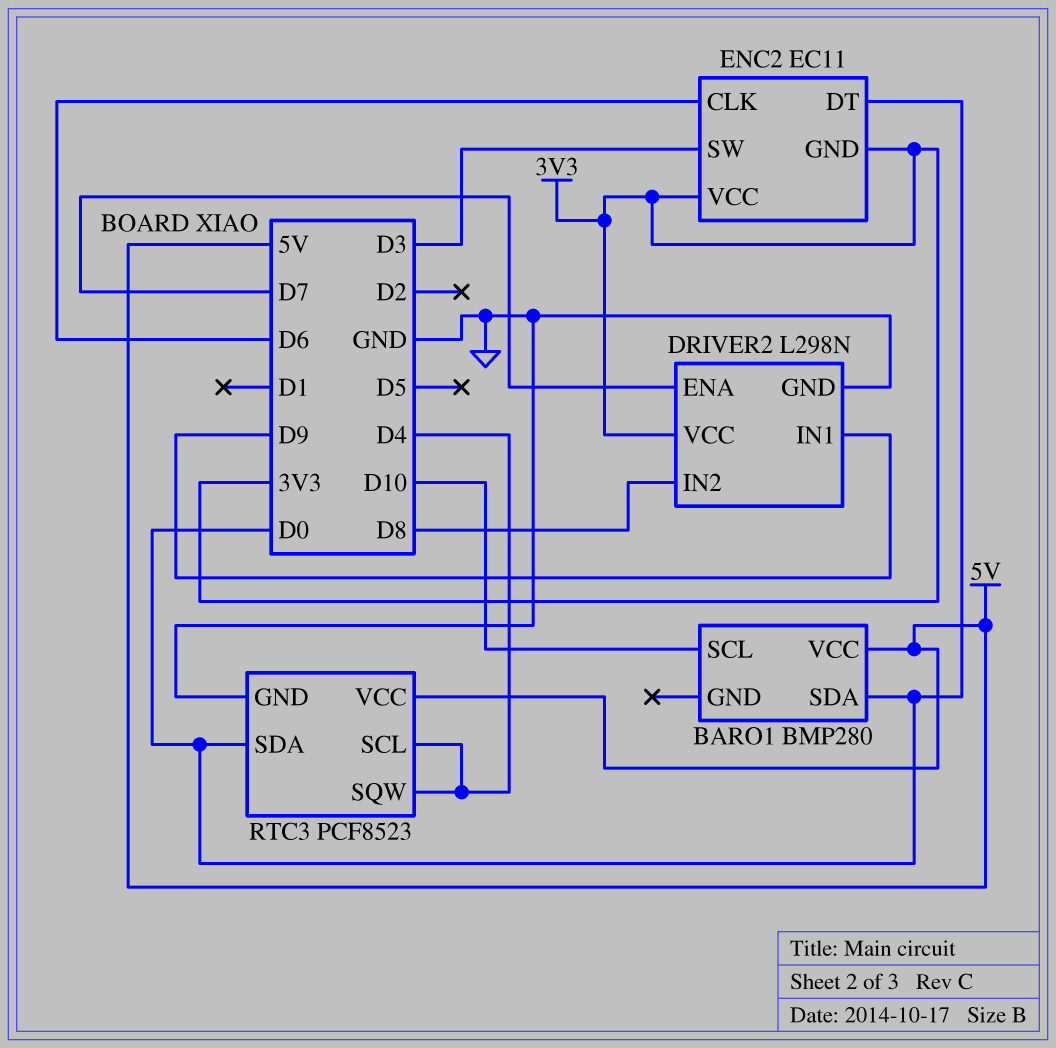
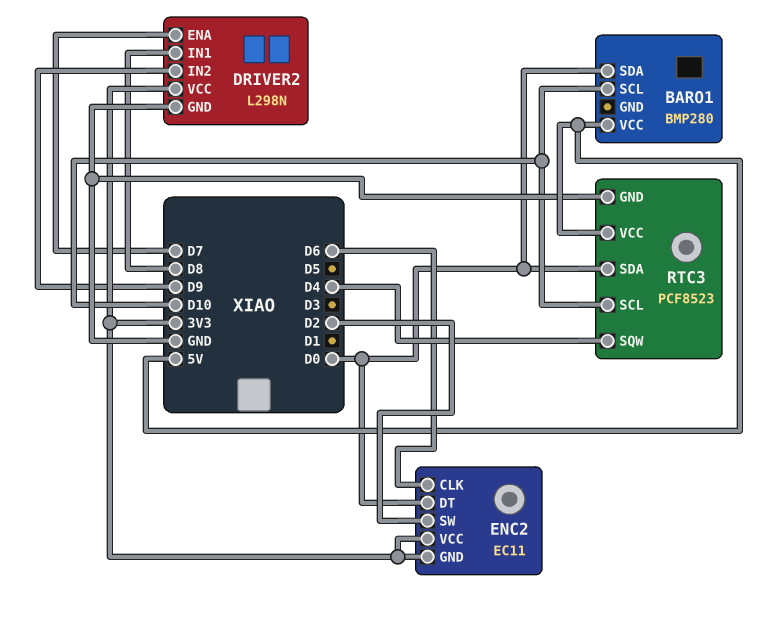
DRIVER2 pin IN1: D9 -> D8
DRIVER2 pin IN2: D8 -> D9
ENC2 pin SW: D3 -> D2
RTC3 pin SCL: D4 -> D10

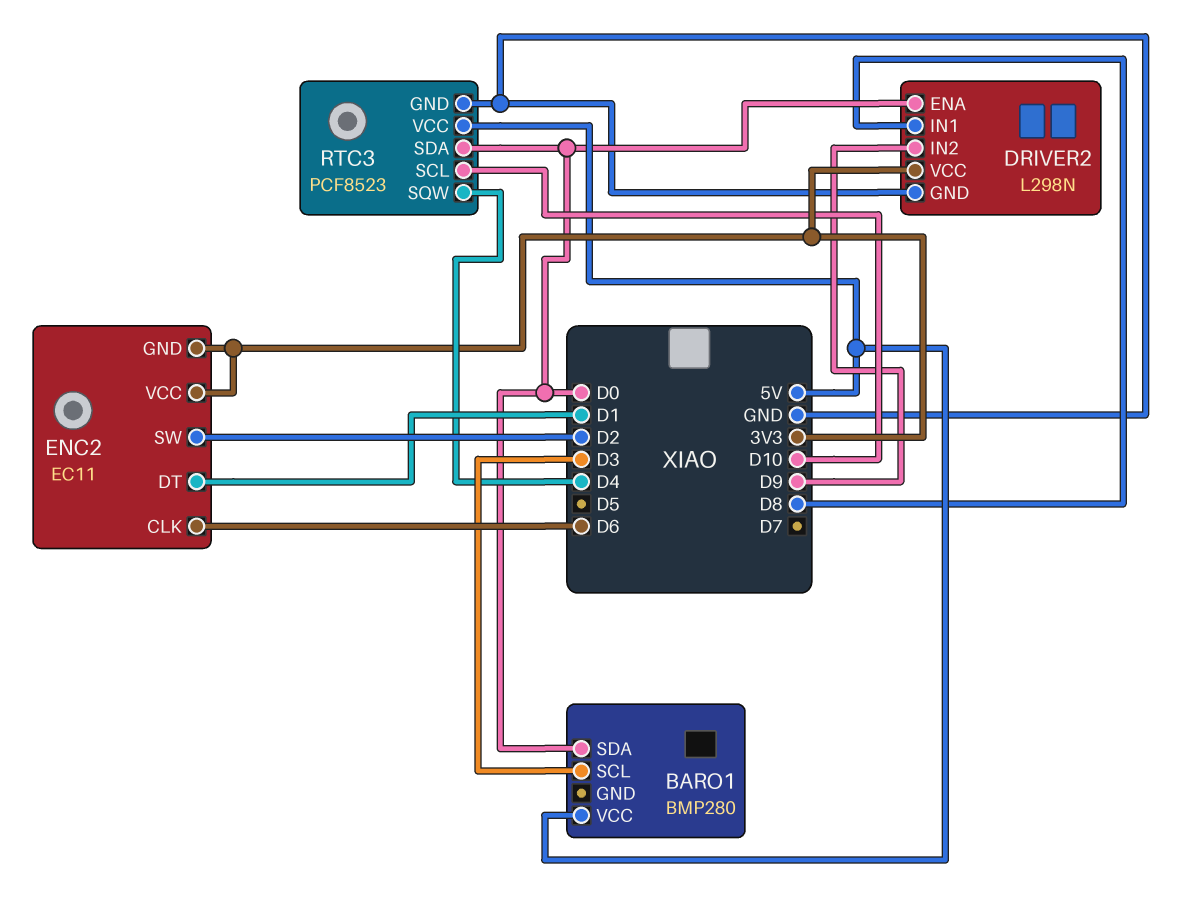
BARO1 pin SCL: D10 -> D3
DRIVER2 pin ENA: D7 -> D0
ENC2 pin DT: D0 -> D1

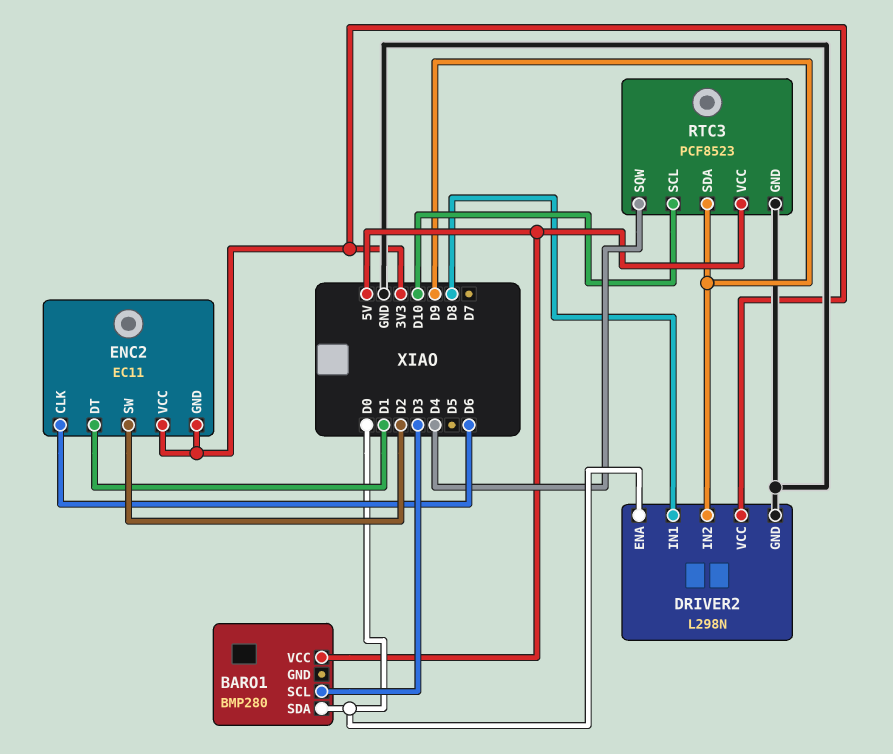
RTC3 pin SDA: D0 -> D9

